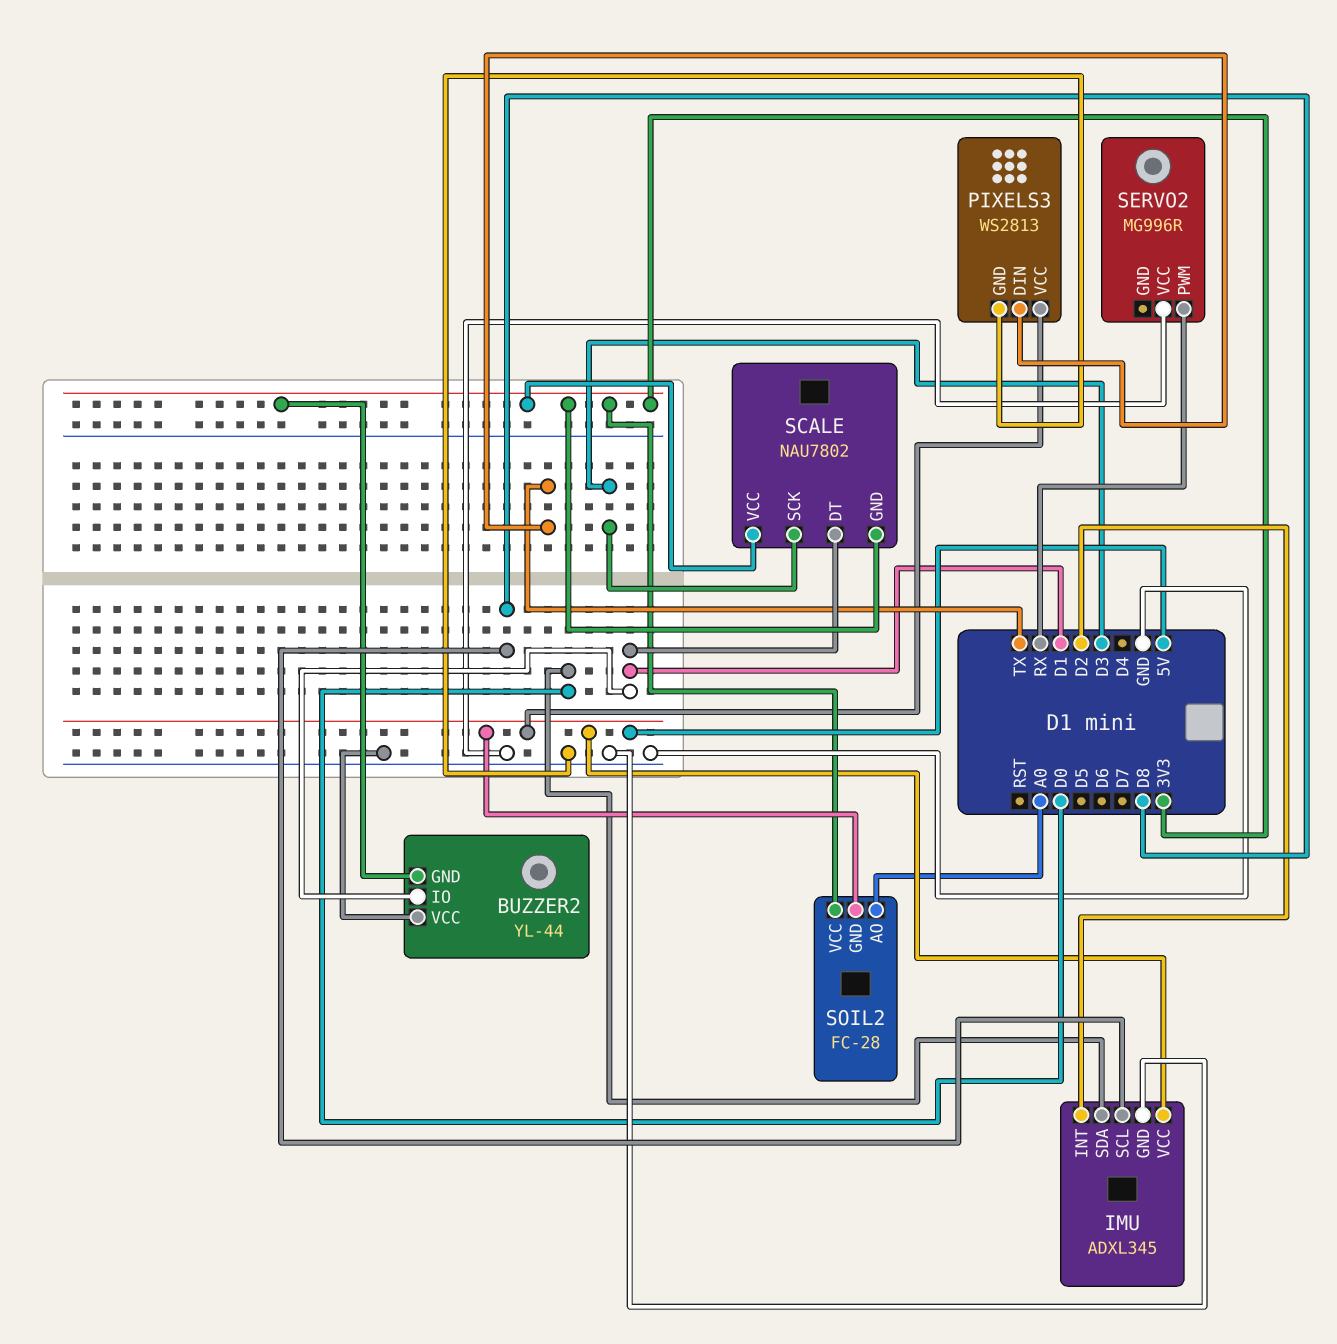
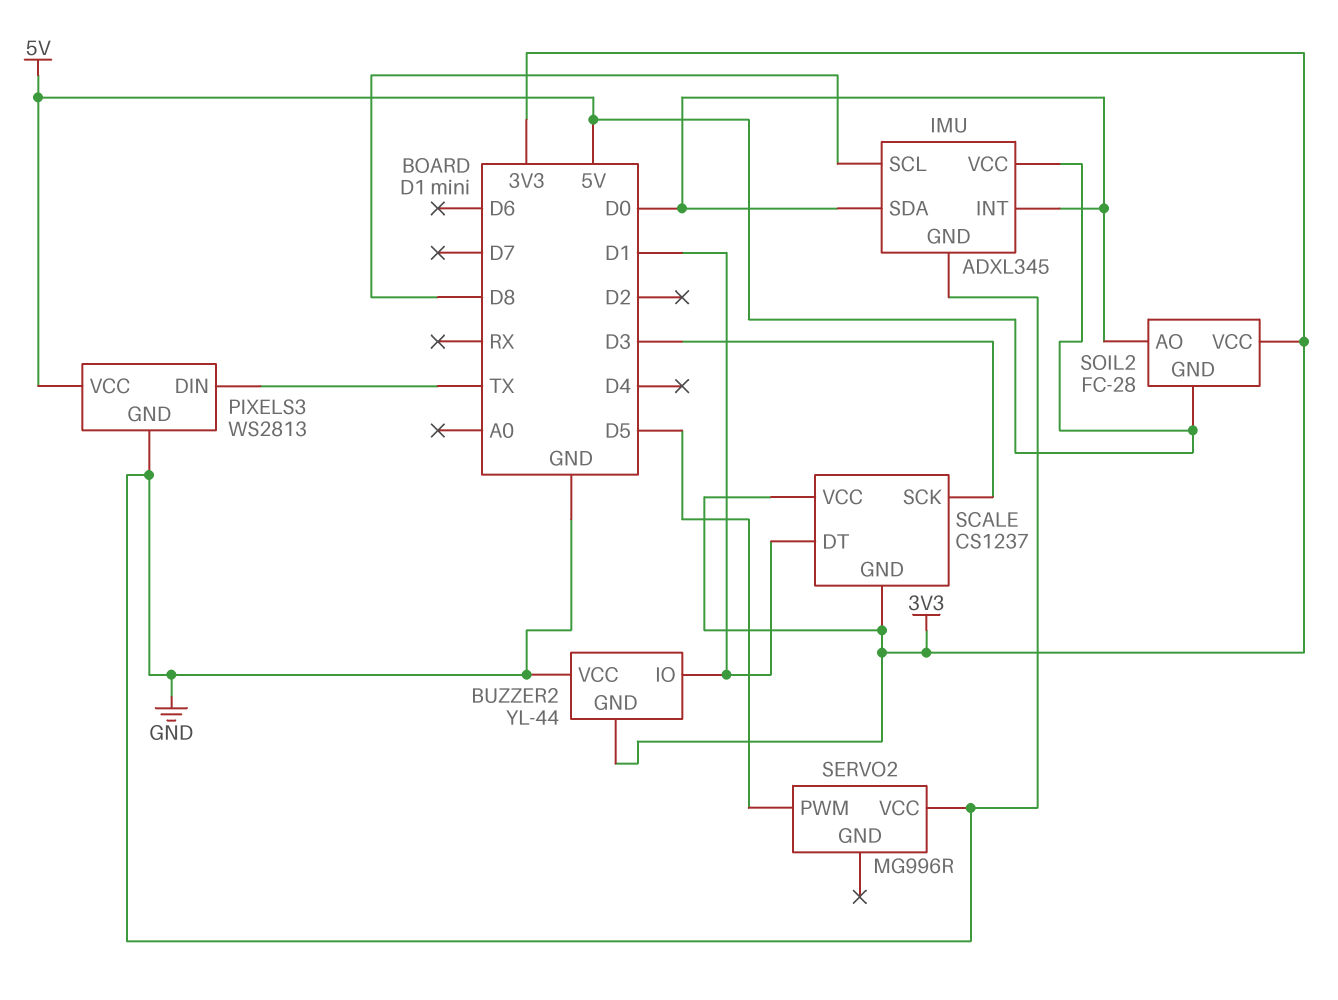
IMU pin INT: D2 -> D0
SCALE: NAU7802 -> CS1237
SERVO2 pin PWM: RX -> D5
SOIL2 pin AO: A0 -> D0

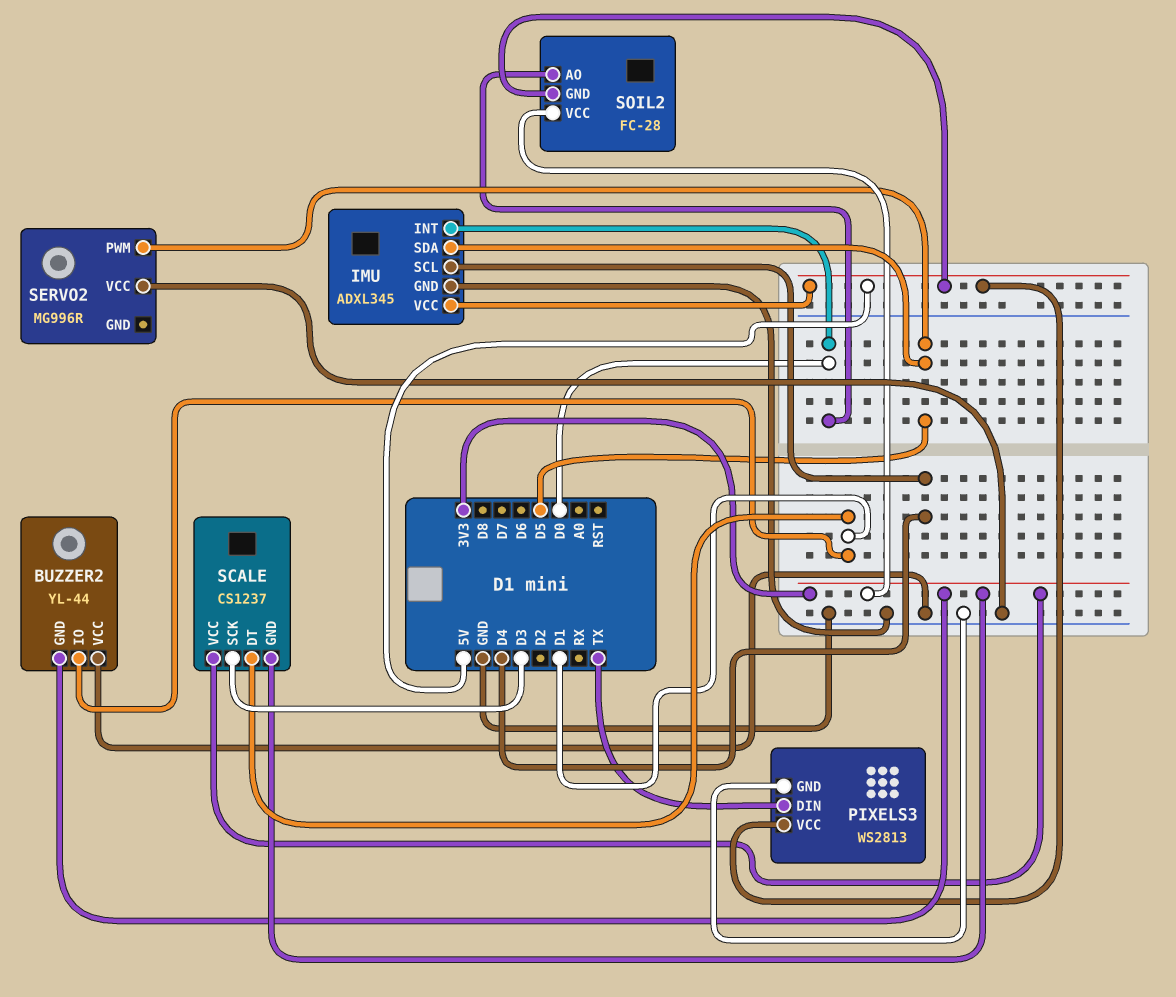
IMU pin SCL: D8 -> D4
IMU pin SDA: D0 -> D5

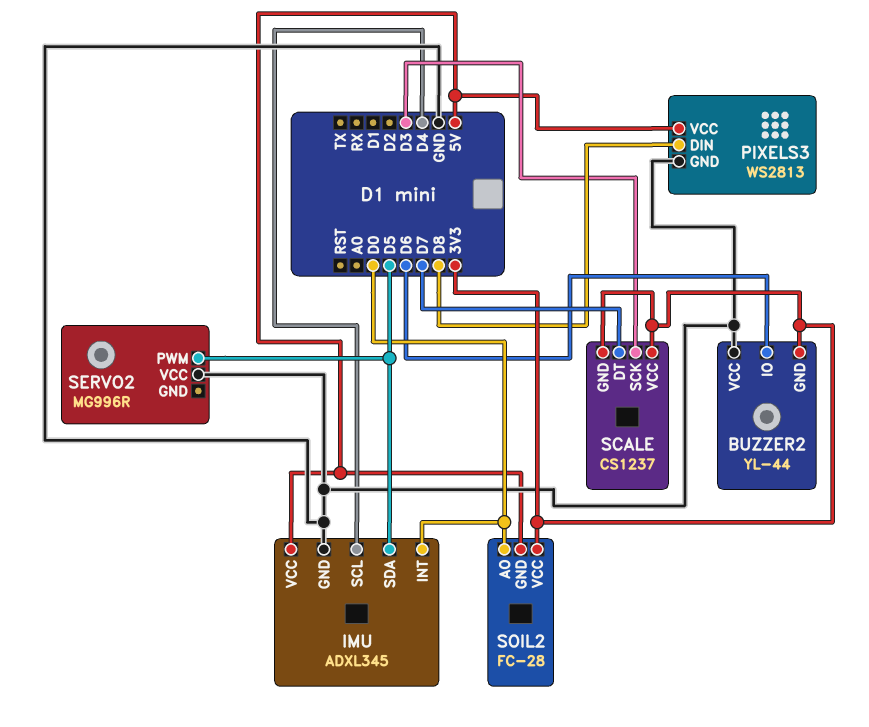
BUZZER2 pin IO: D1 -> D6
PIXELS3 pin DIN: TX -> D8
SCALE pin DT: D1 -> D7

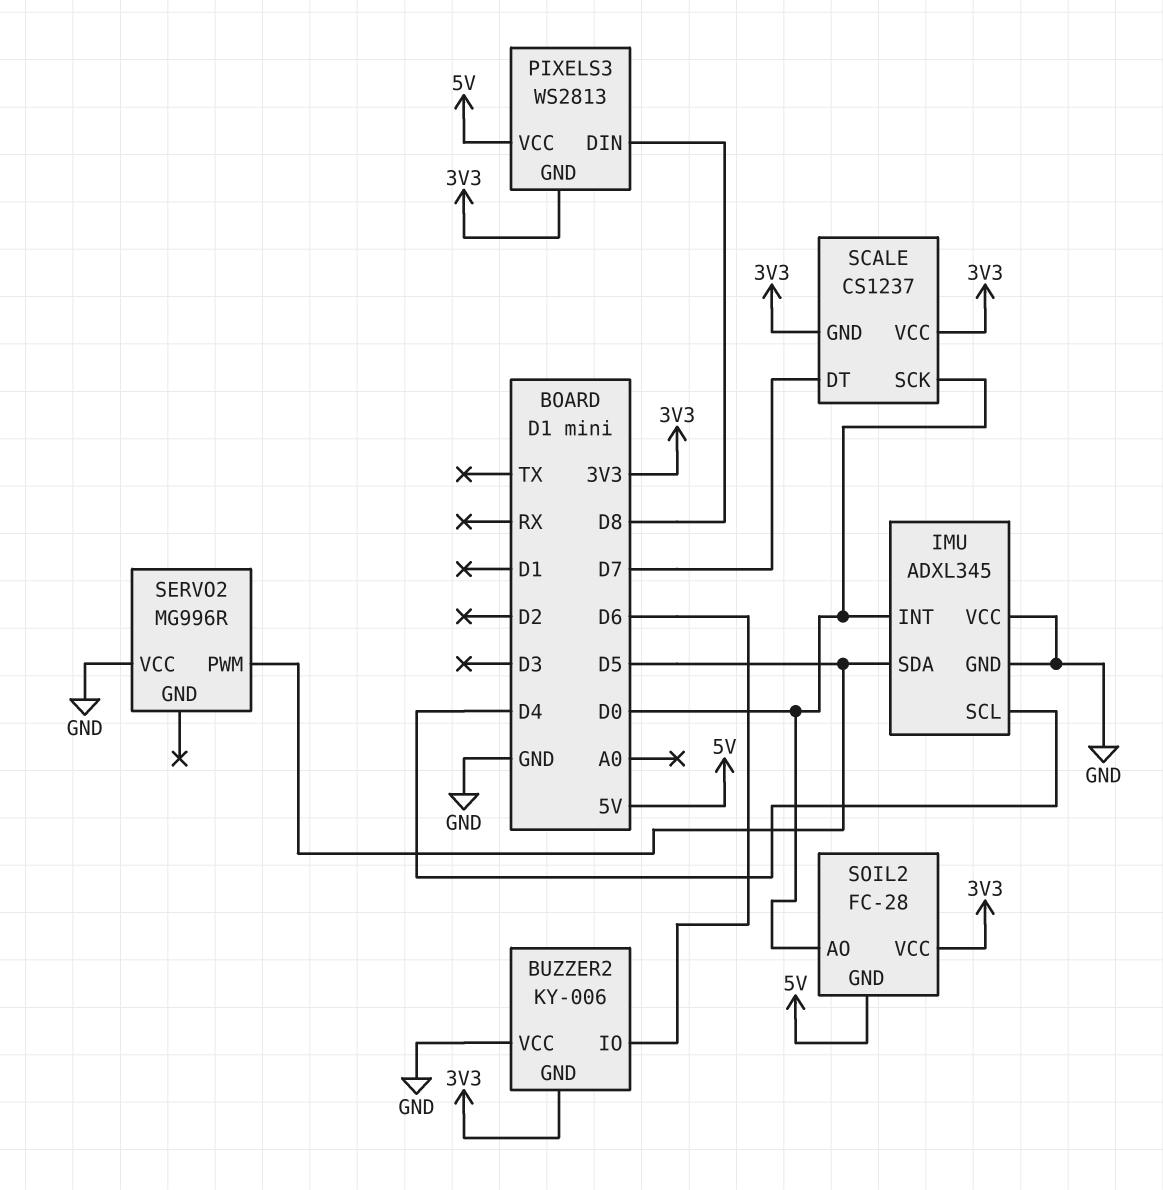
BUZZER2: YL-44 -> KY-006
IMU pin VCC: 5V -> GND
PIXELS3 pin GND: GND -> 3V3
SCALE pin SCK: D3 -> D0

